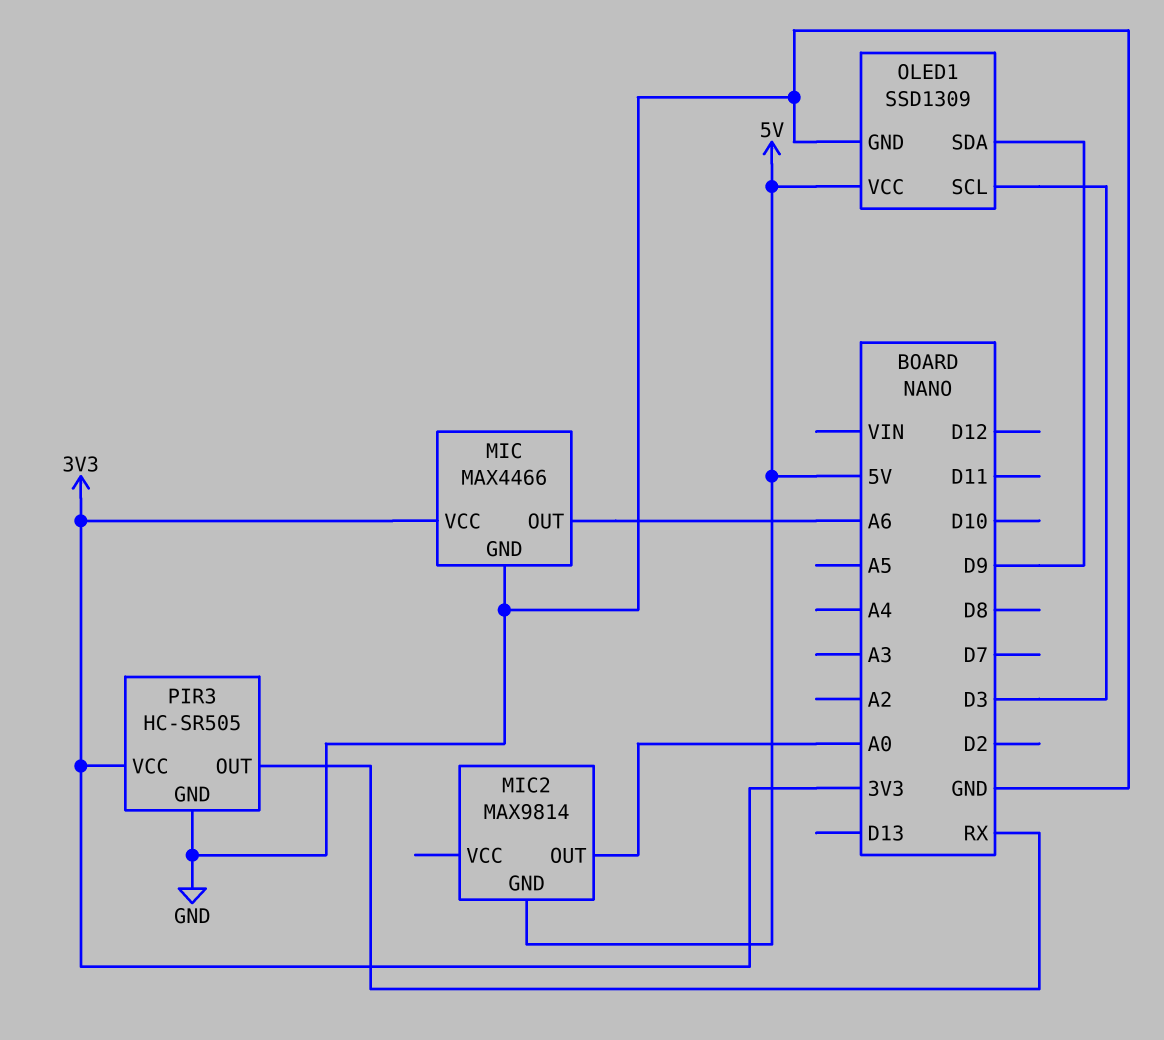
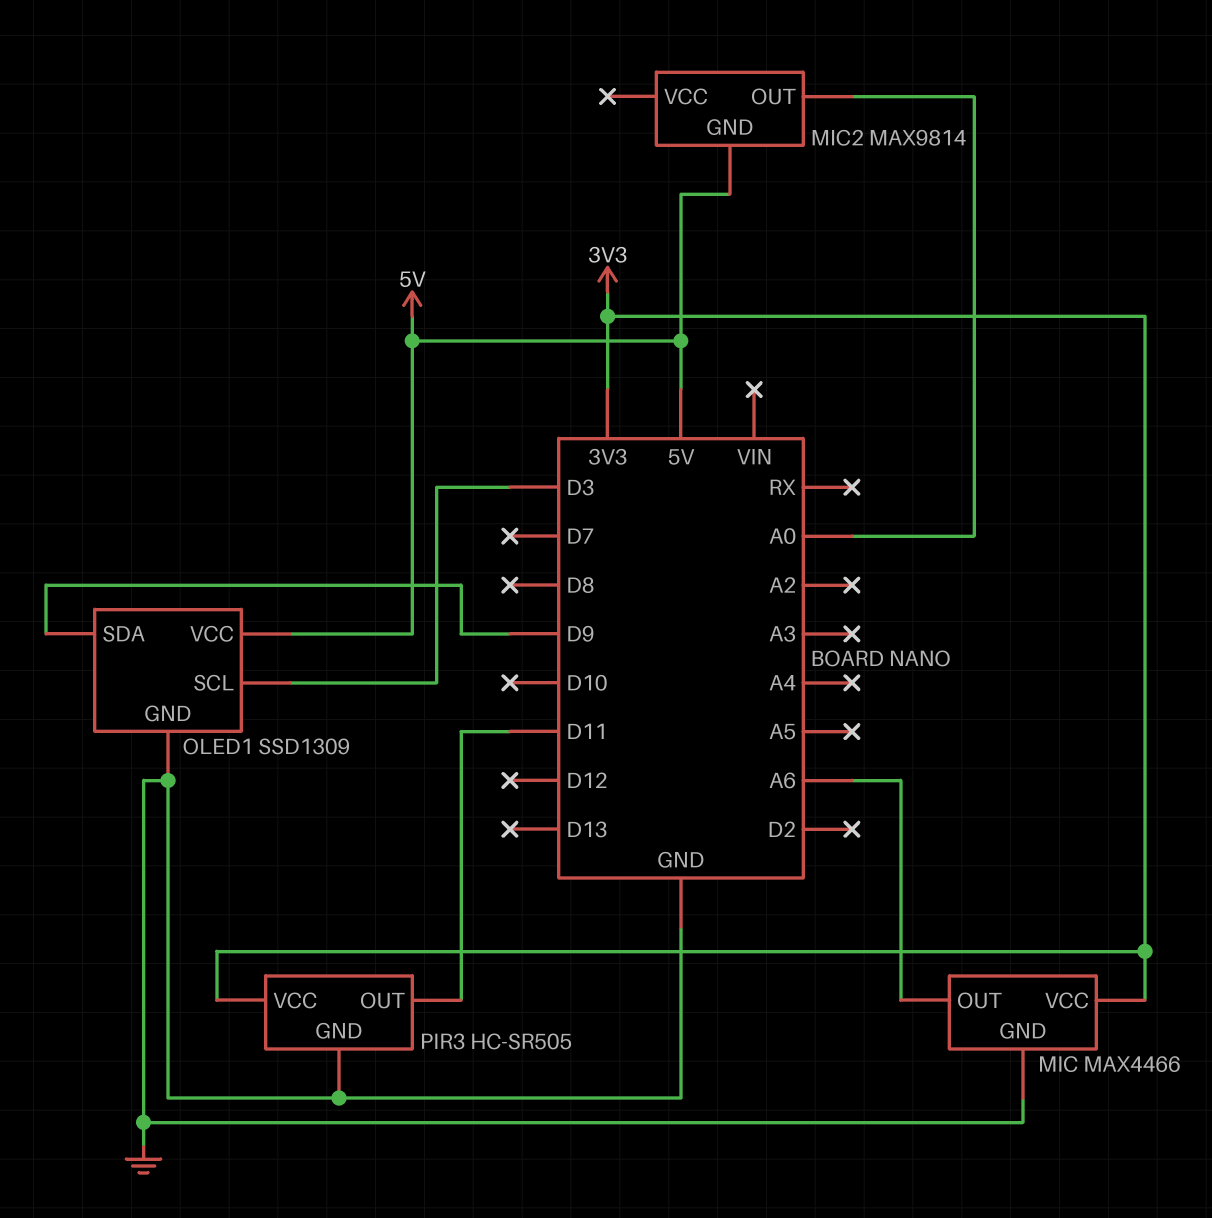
PIR3 pin OUT: RX -> D11

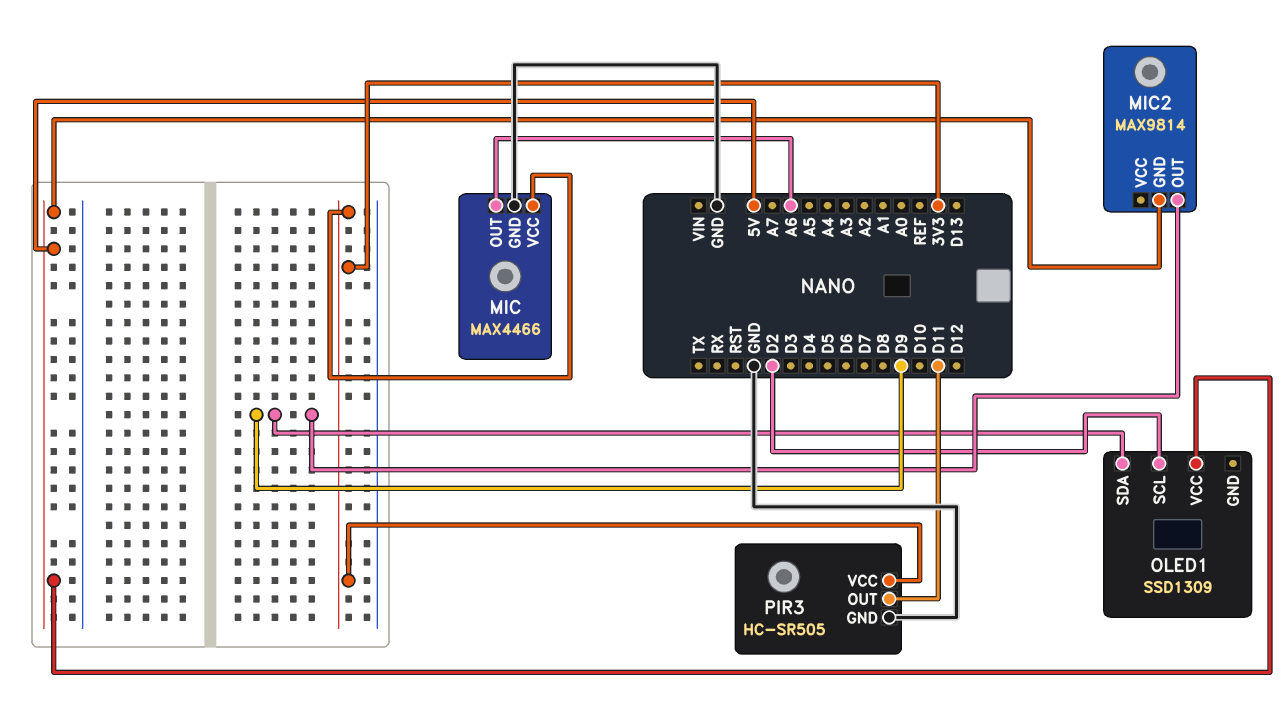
MIC2 pin OUT: A0 -> D9
OLED1 pin GND: GND -> none
OLED1 pin SCL: D3 -> D2

